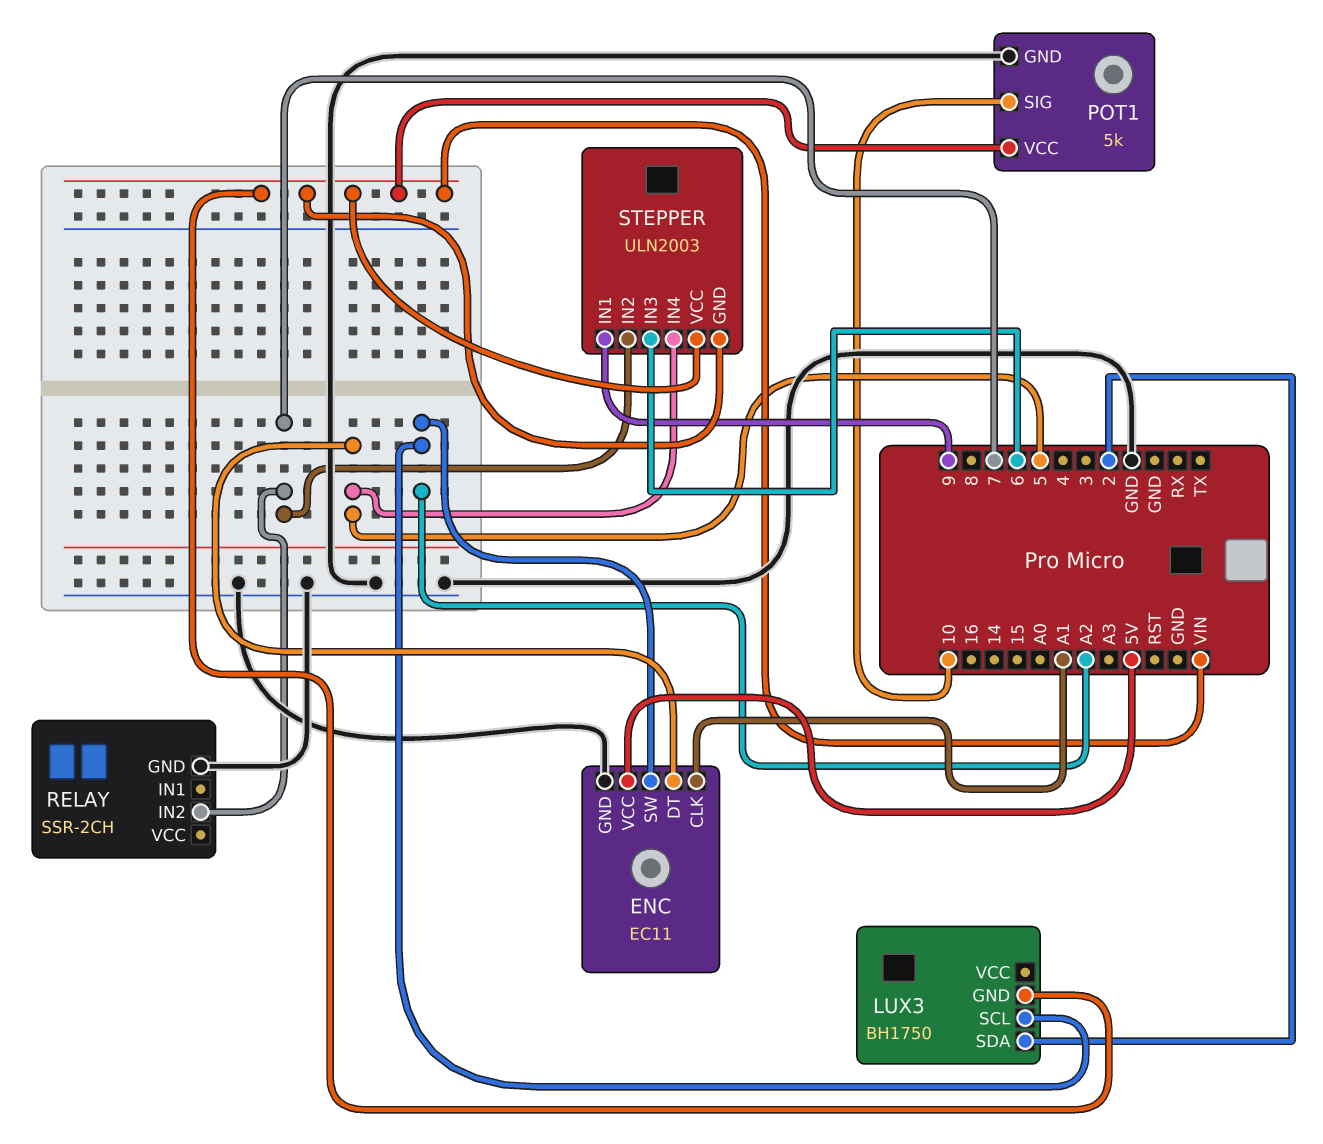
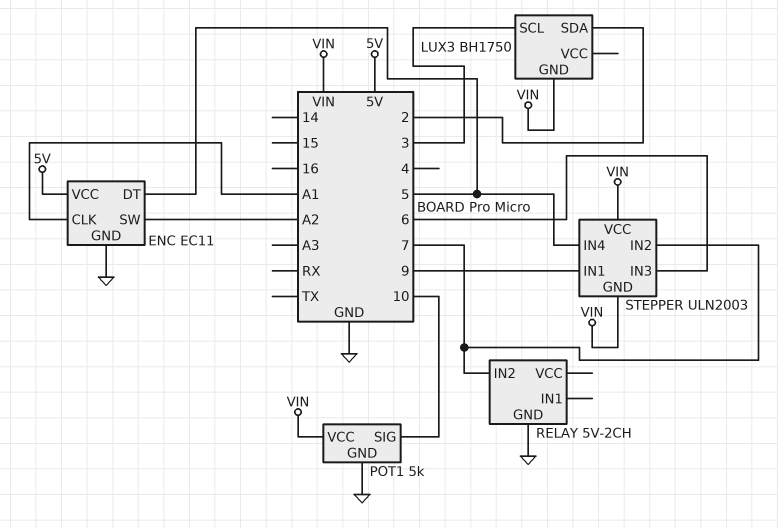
LUX3 pin SCL: A2 -> 3
RELAY: SSR-2CH -> 5V-2CH

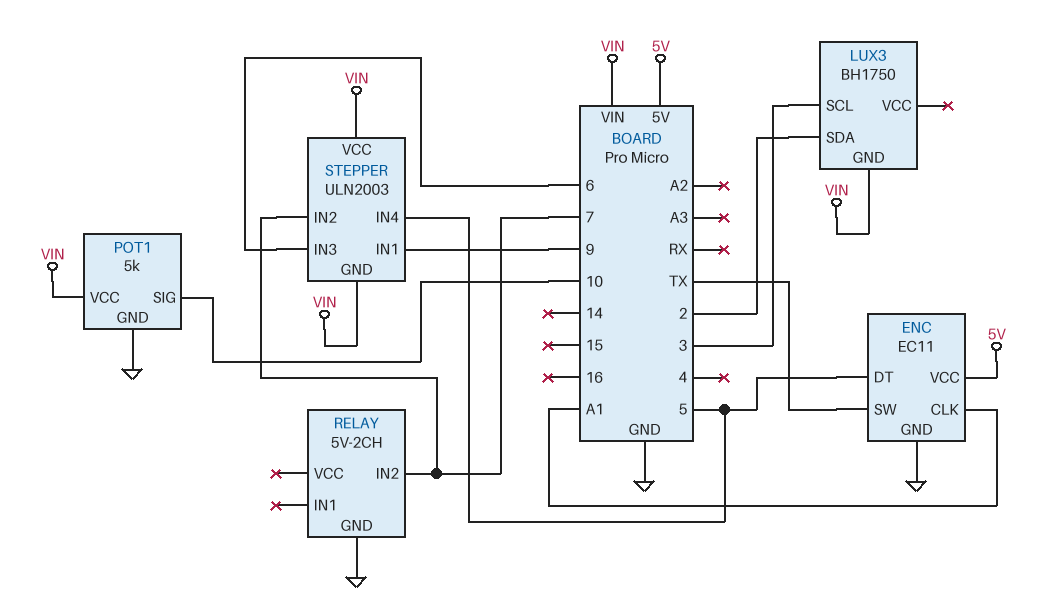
ENC pin SW: A2 -> TX

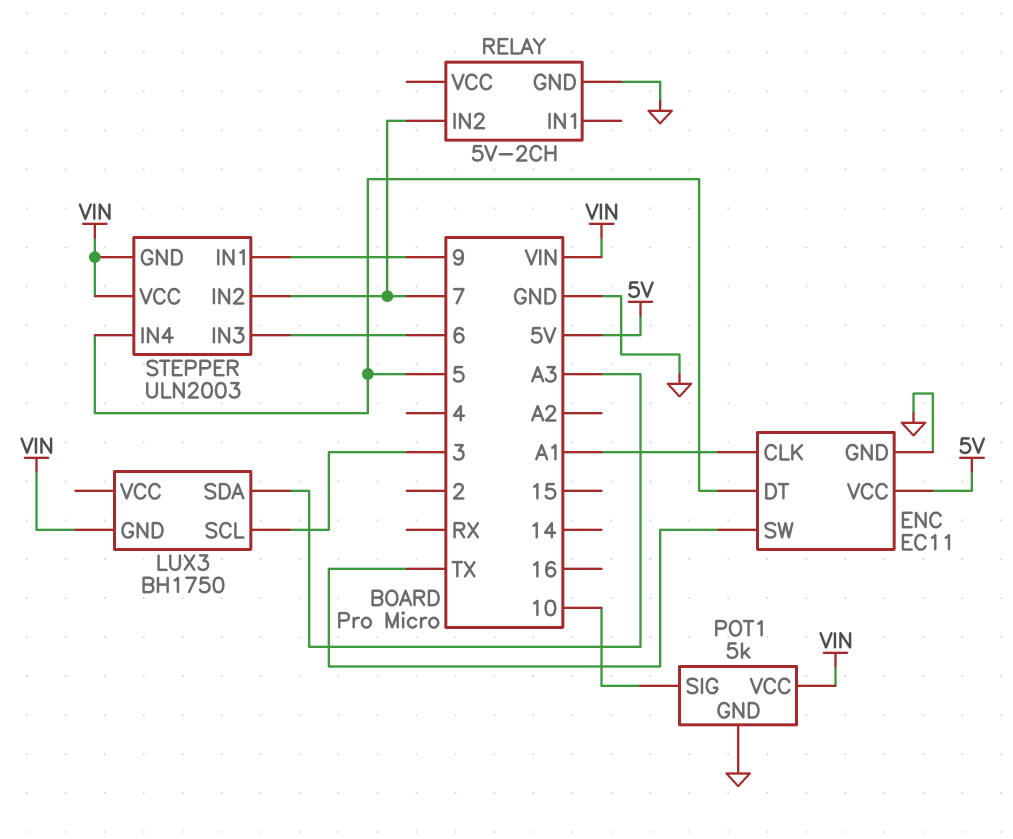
LUX3 pin SDA: 2 -> A3

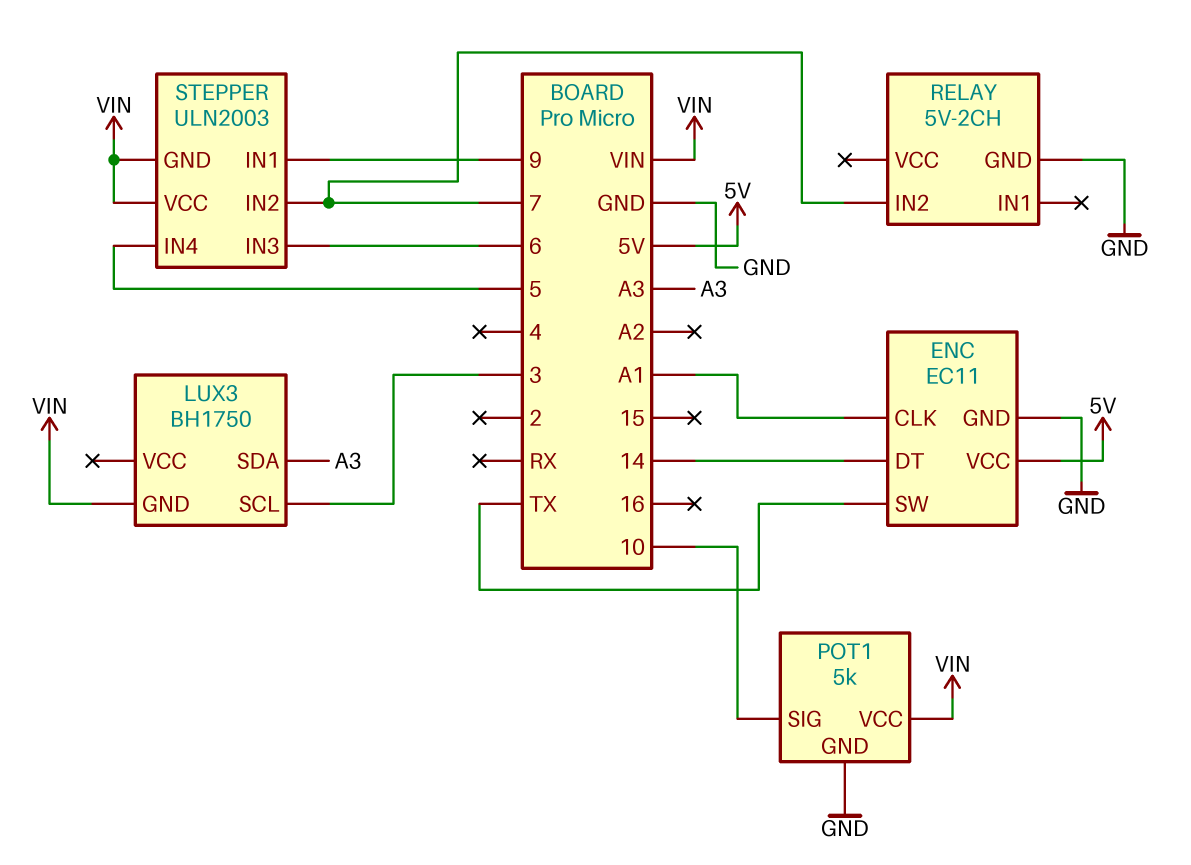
ENC pin DT: 5 -> 14

